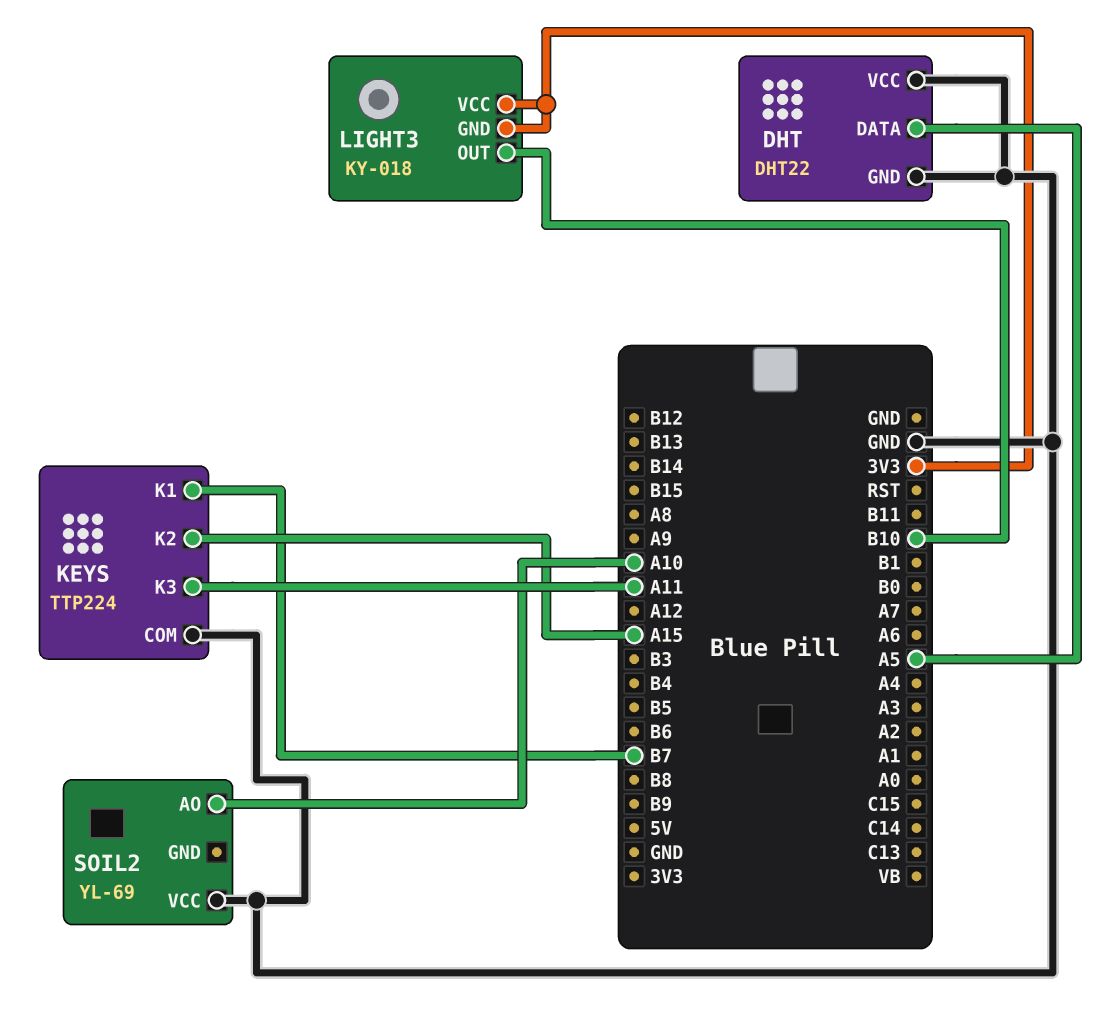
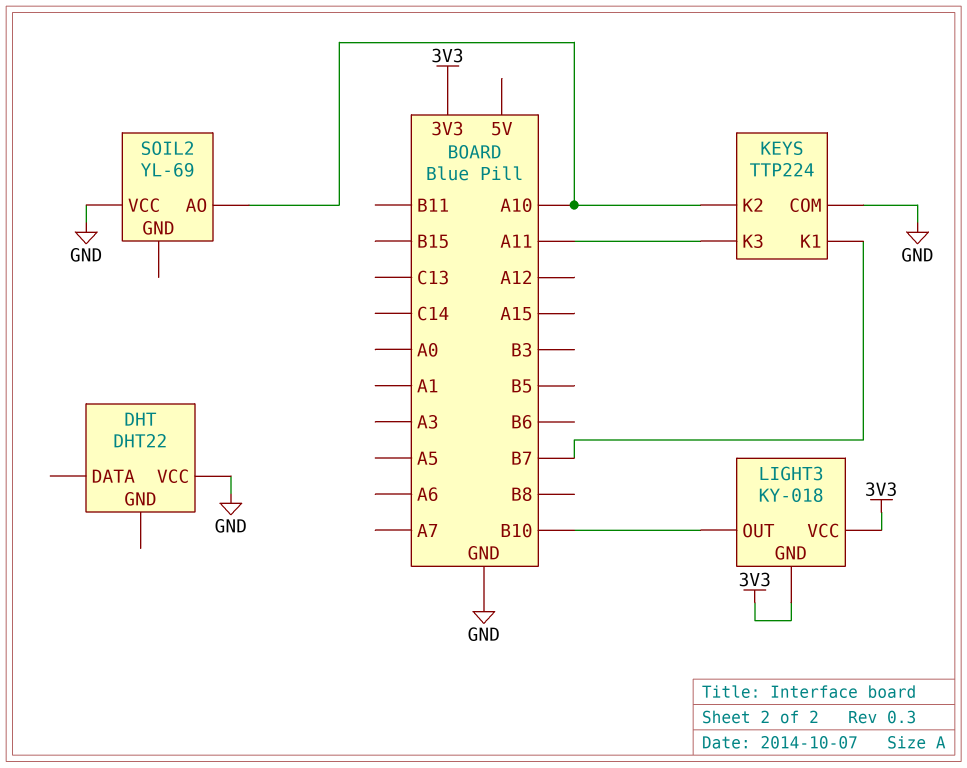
DHT pin DATA: A5 -> none
DHT pin GND: GND -> none
KEYS pin K2: A15 -> A10

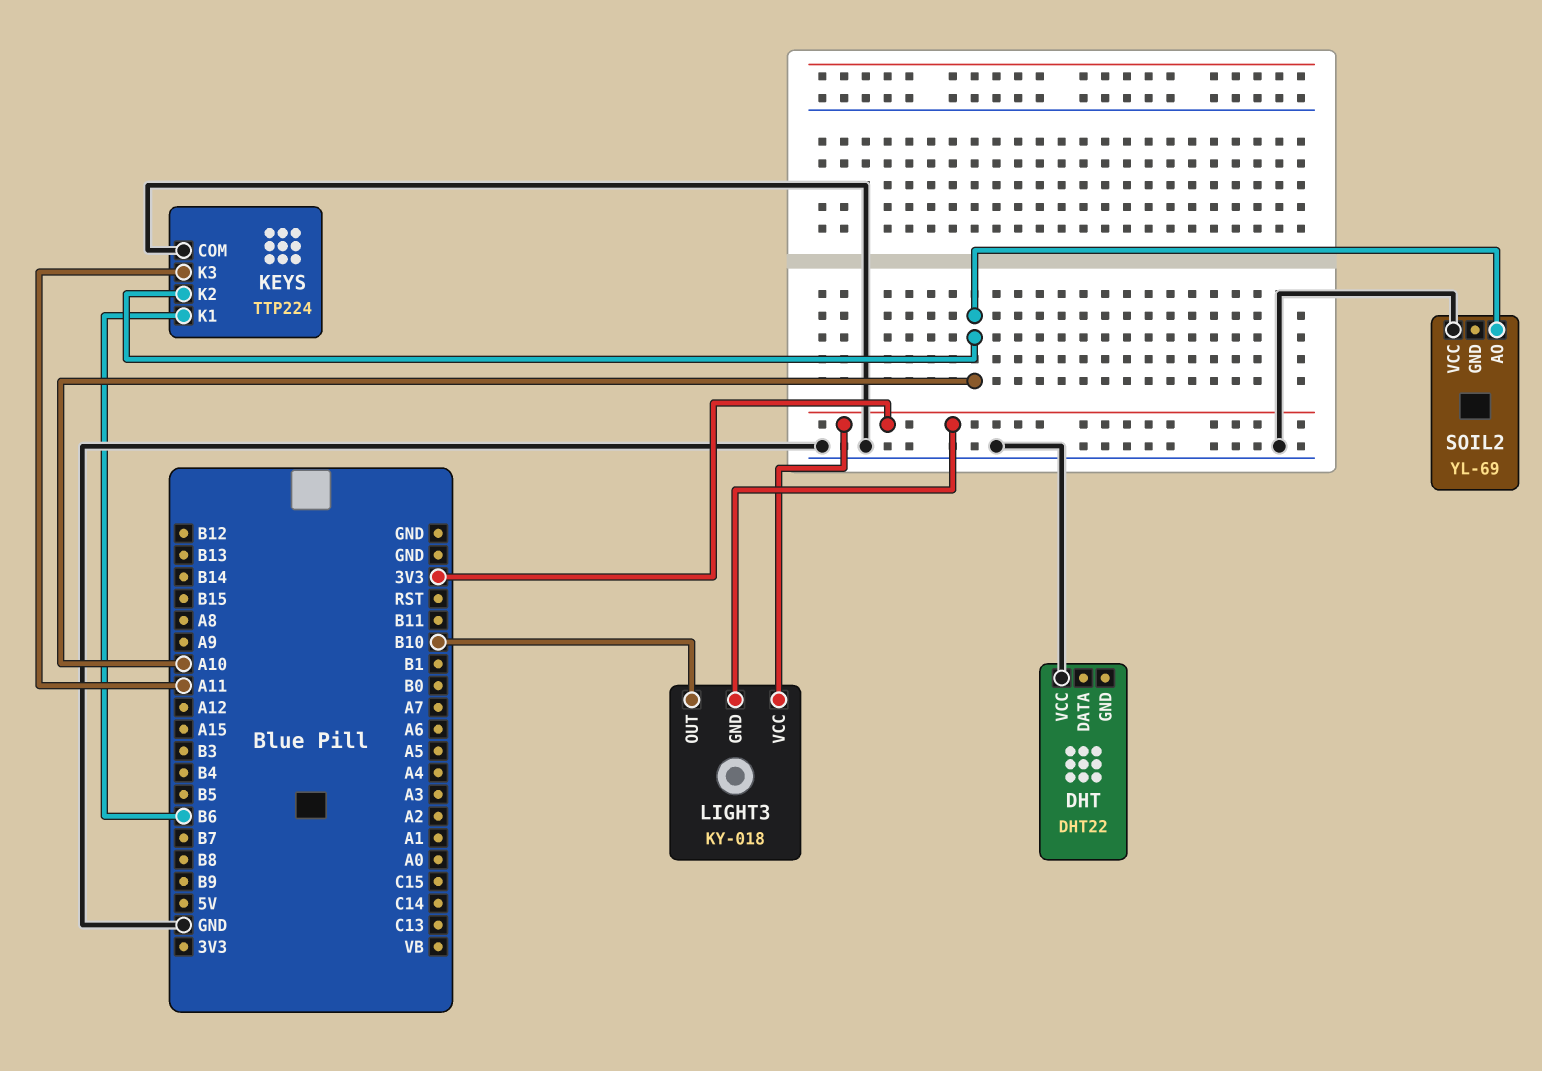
KEYS pin K1: B7 -> B6

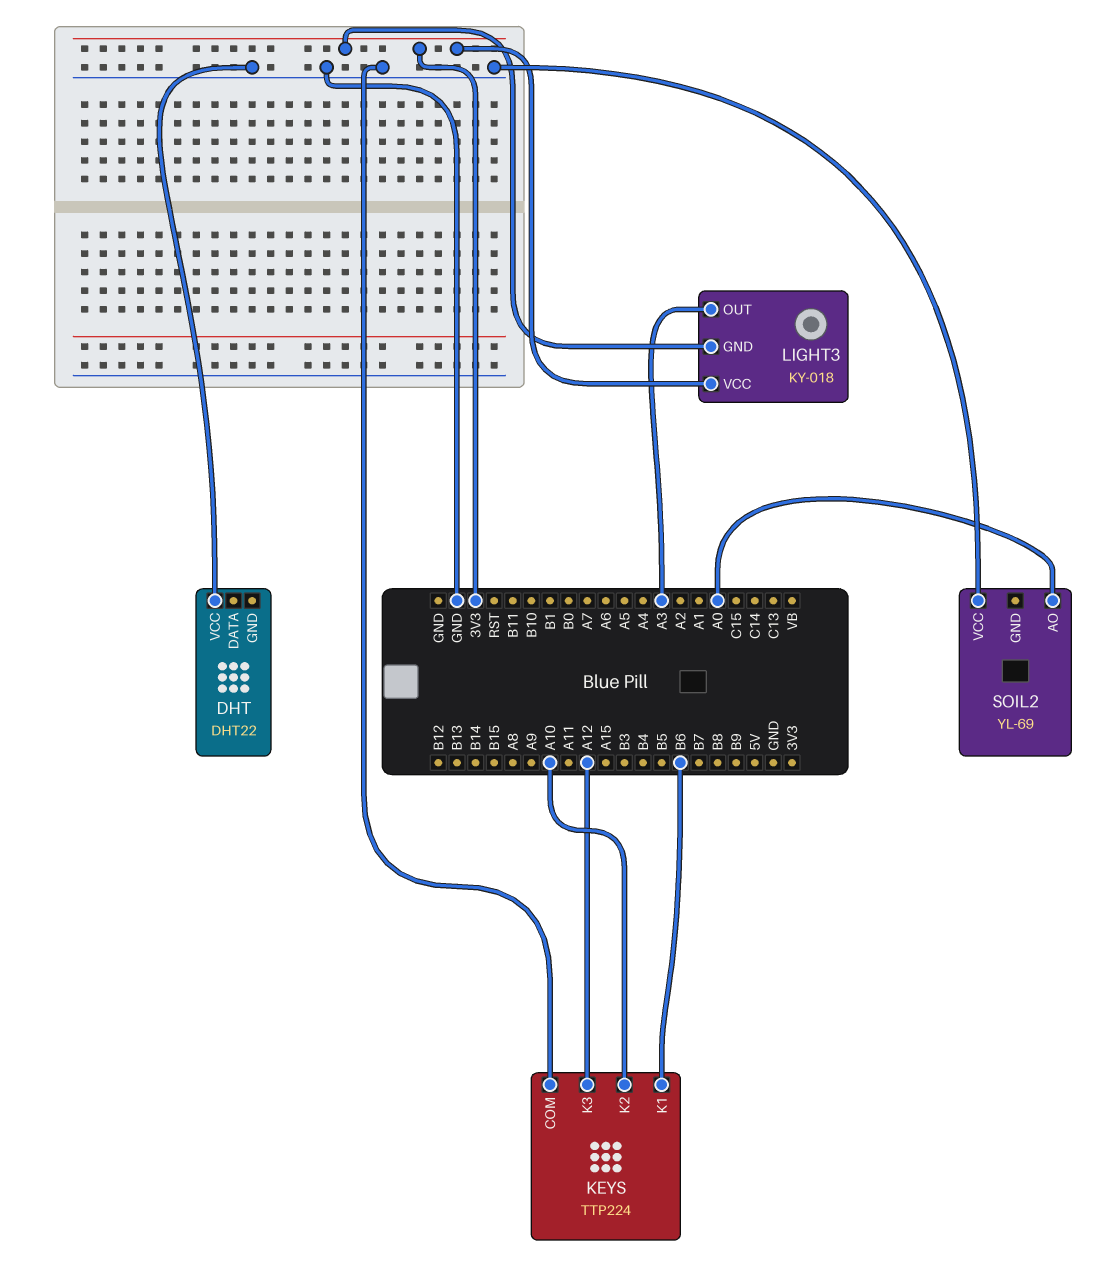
KEYS pin K3: A11 -> A12
LIGHT3 pin OUT: B10 -> A3
SOIL2 pin AO: A10 -> A0

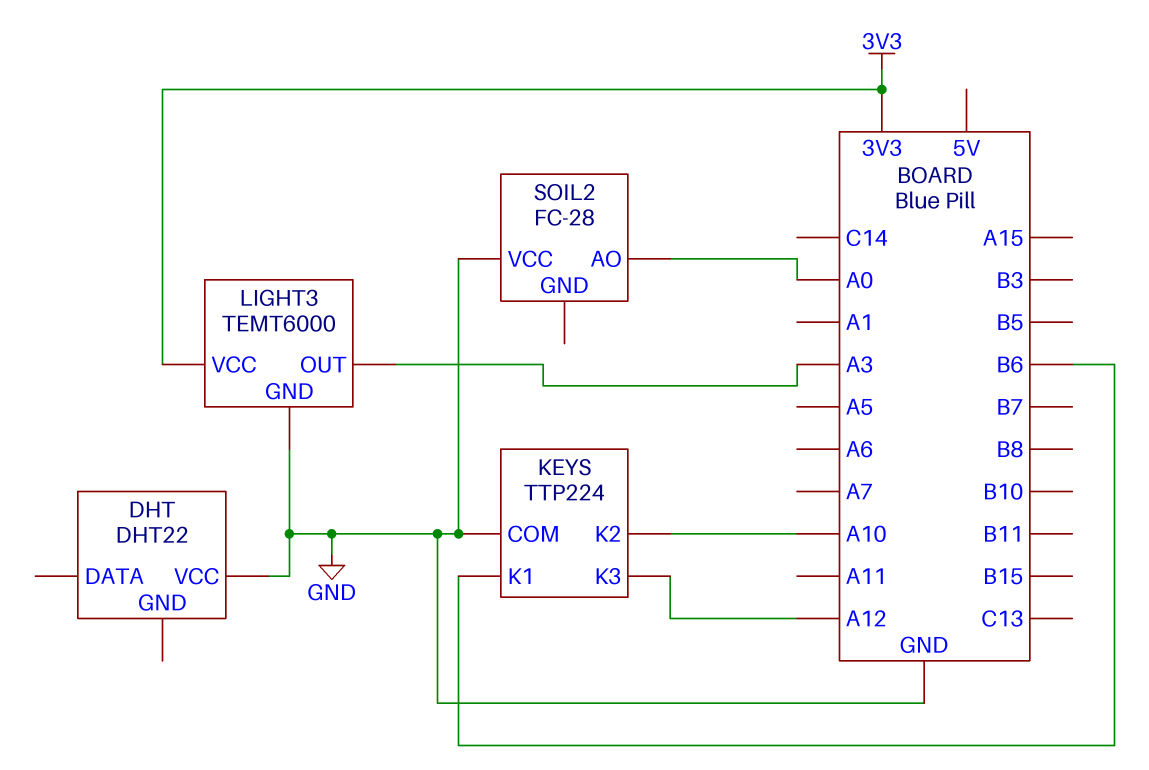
LIGHT3: KY-018 -> TEMT6000
LIGHT3 pin GND: 3V3 -> GND
SOIL2: YL-69 -> FC-28

